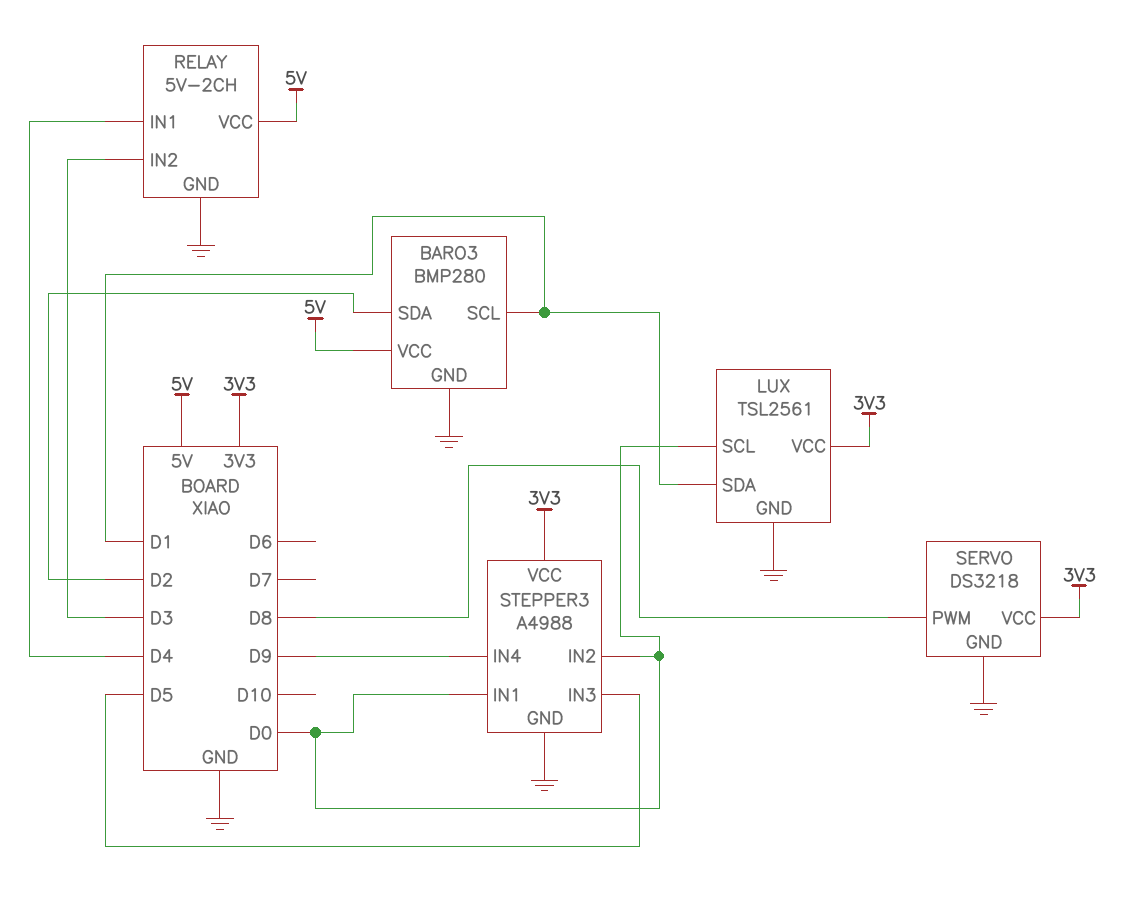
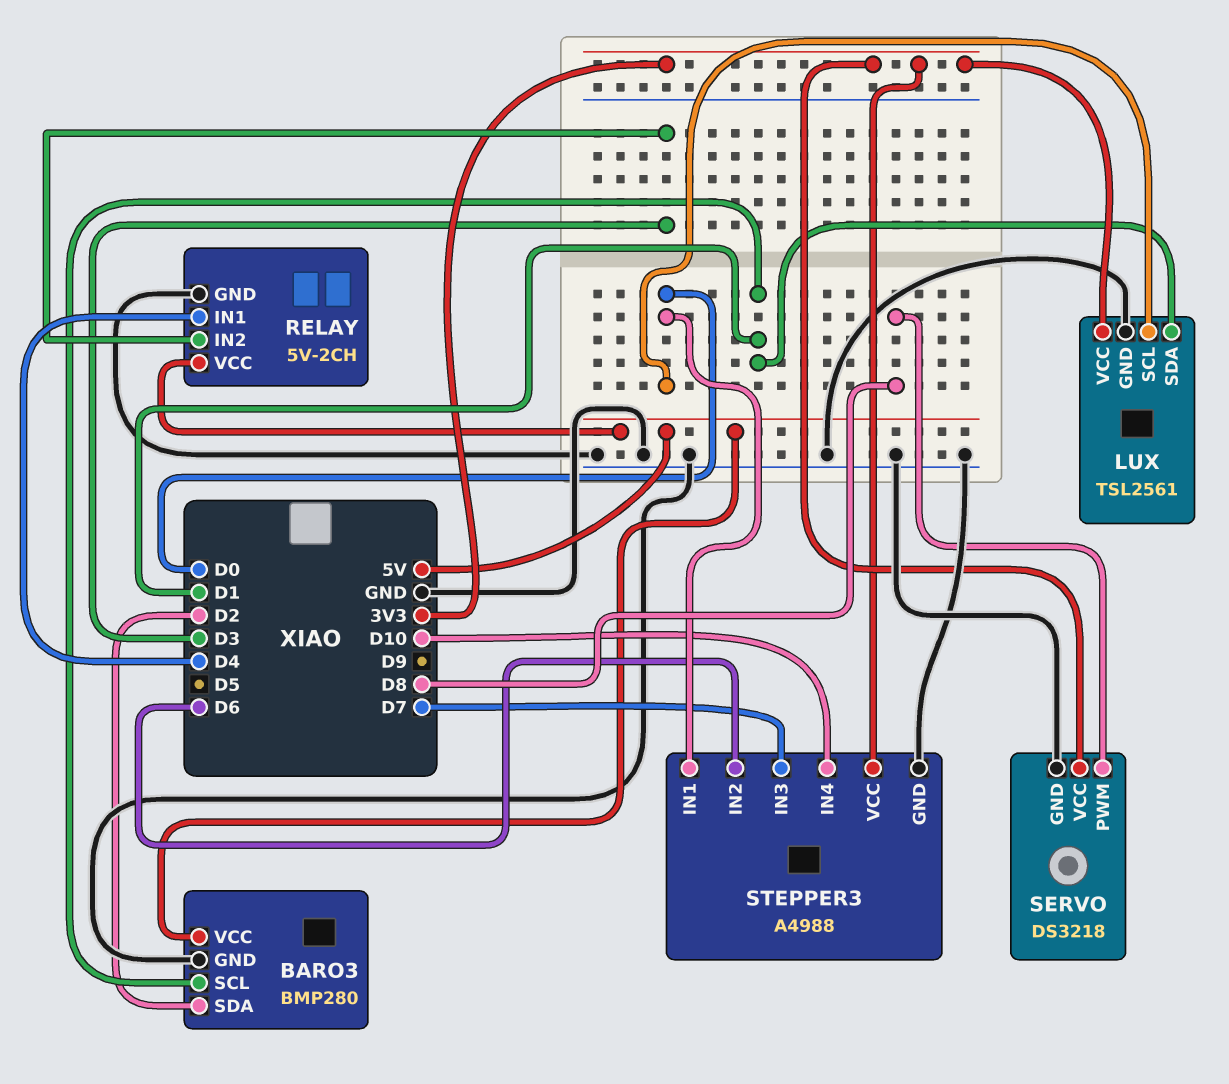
STEPPER3 pin IN2: D0 -> D6
STEPPER3 pin IN3: D5 -> D7
STEPPER3 pin IN4: D9 -> D10

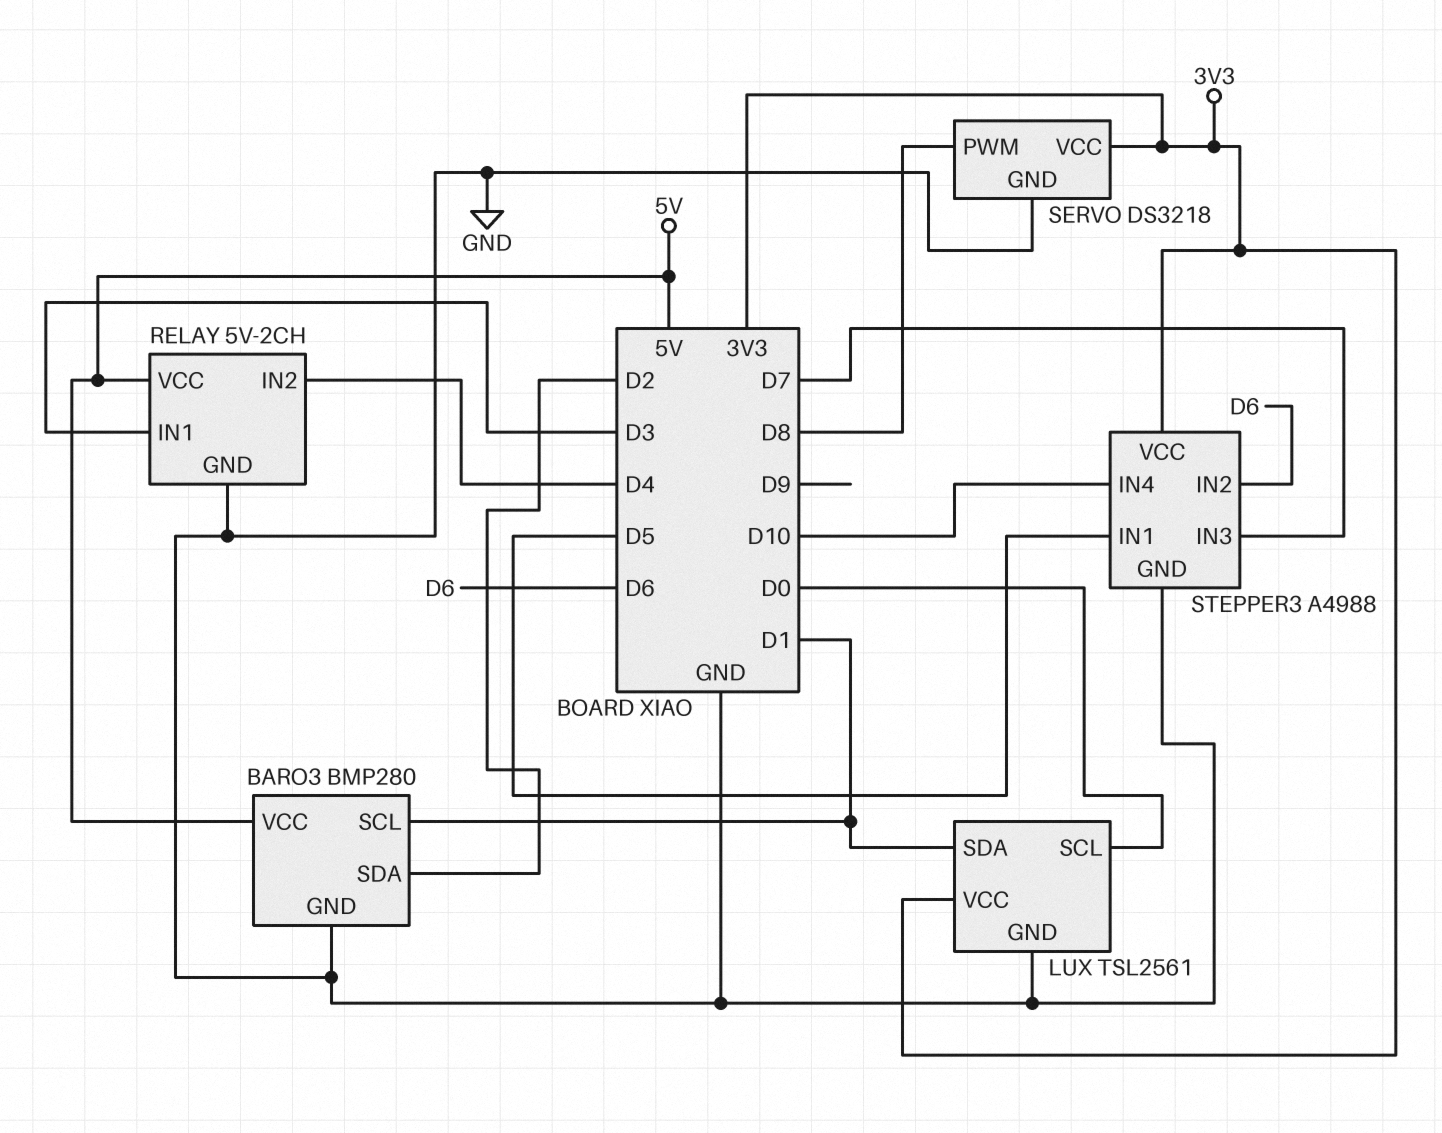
RELAY pin IN1: D4 -> D3
RELAY pin IN2: D3 -> D4
STEPPER3 pin IN1: D0 -> D5

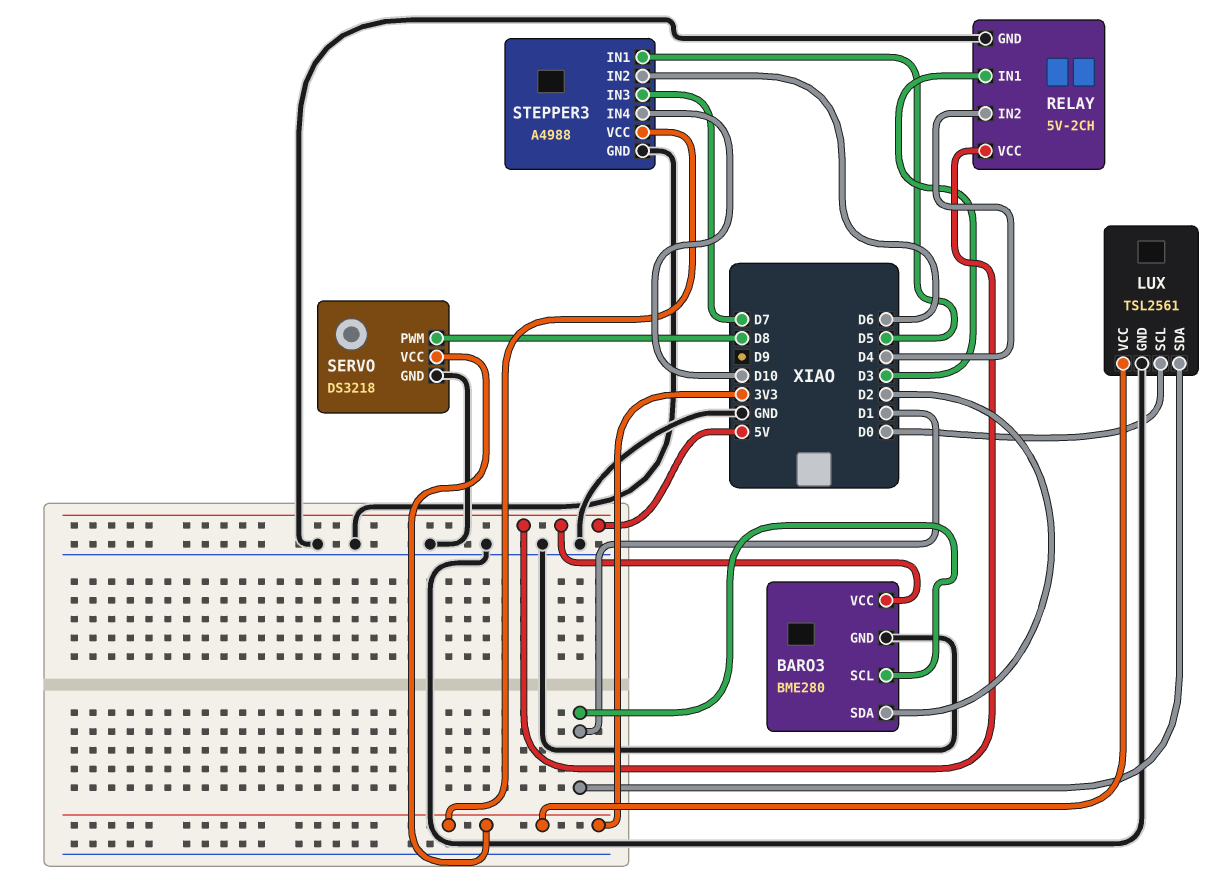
BARO3: BMP280 -> BME280

